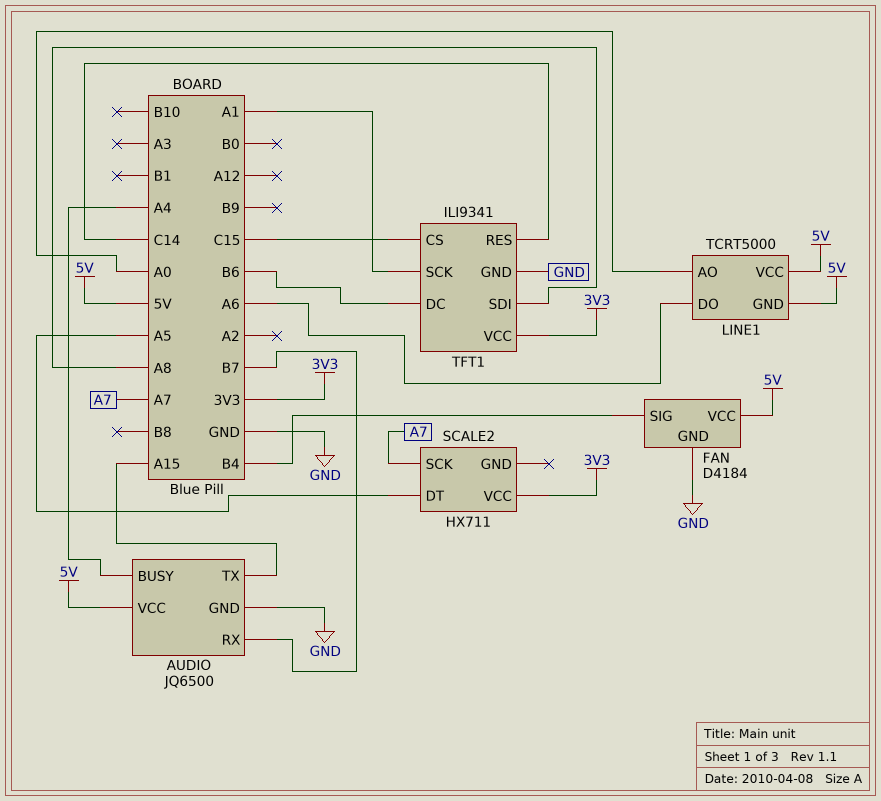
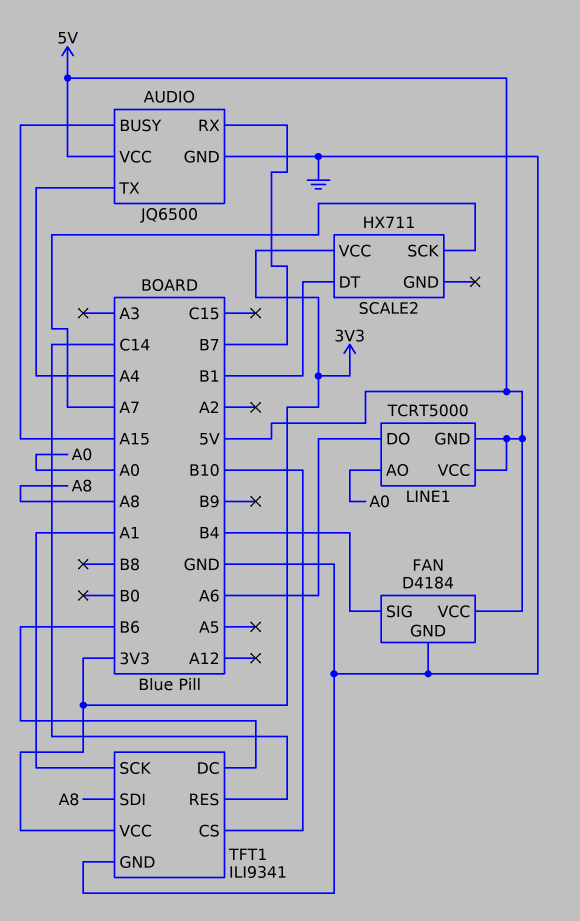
AUDIO pin BUSY: A4 -> A15
AUDIO pin TX: A15 -> A4
SCALE2 pin DT: A5 -> B1
TFT1 pin CS: C15 -> B10

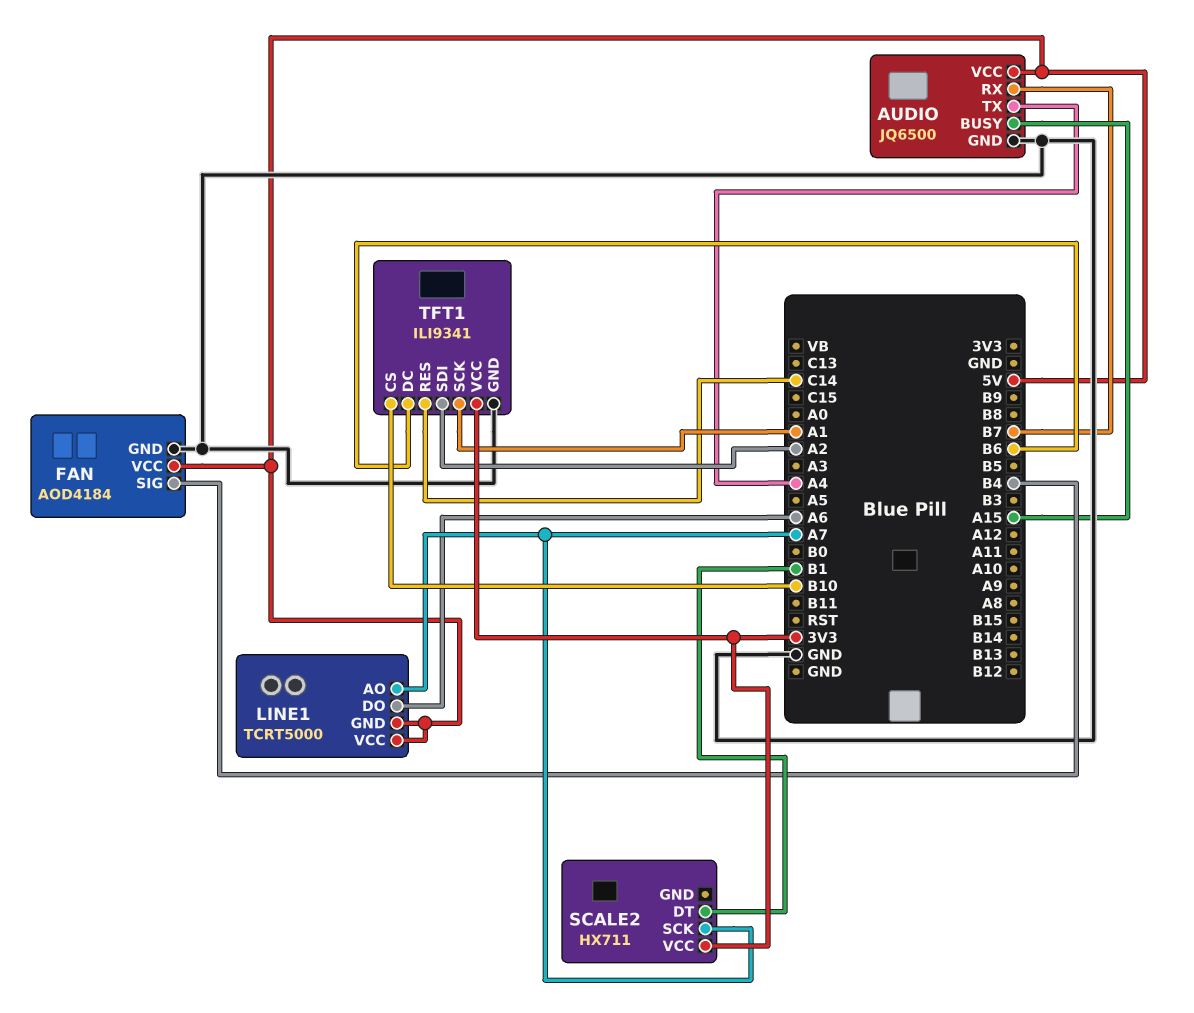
FAN: D4184 -> AOD4184
LINE1 pin AO: A0 -> A7
TFT1 pin SDI: A8 -> A2

